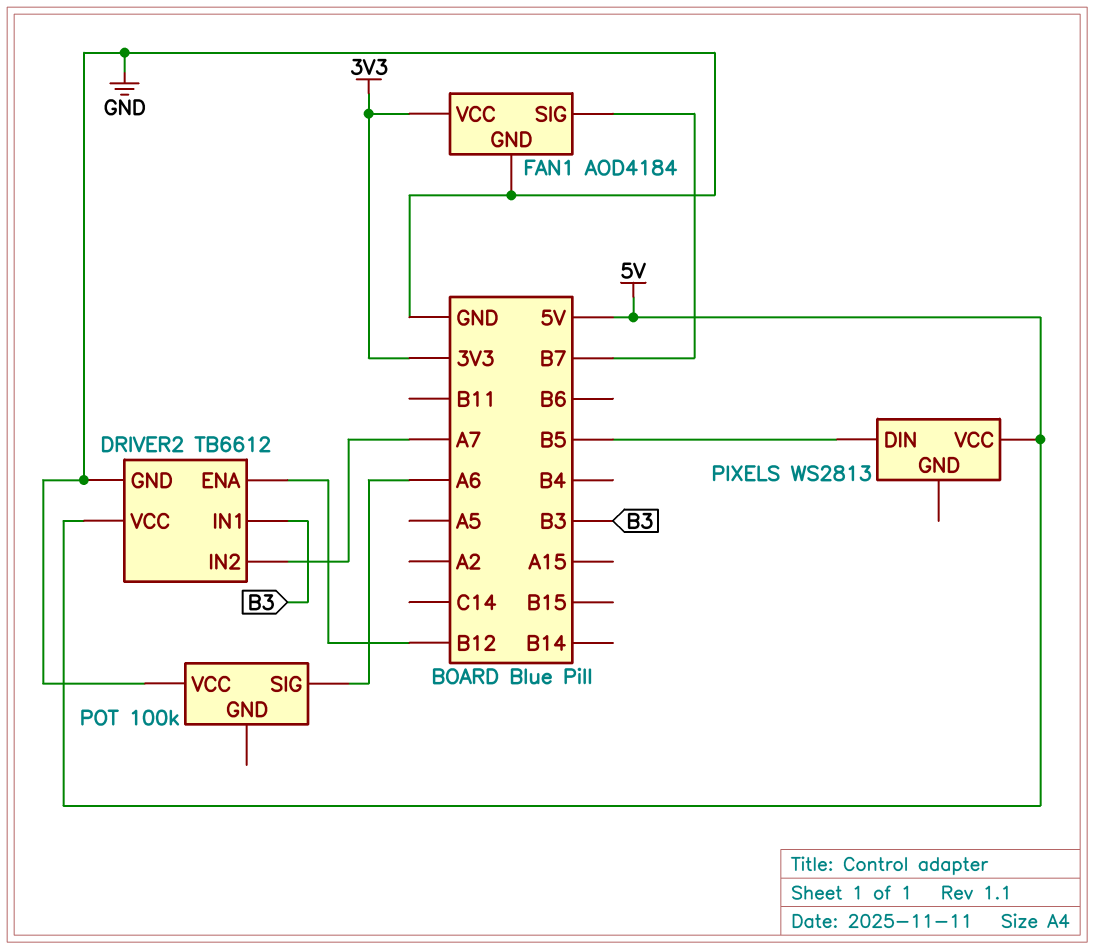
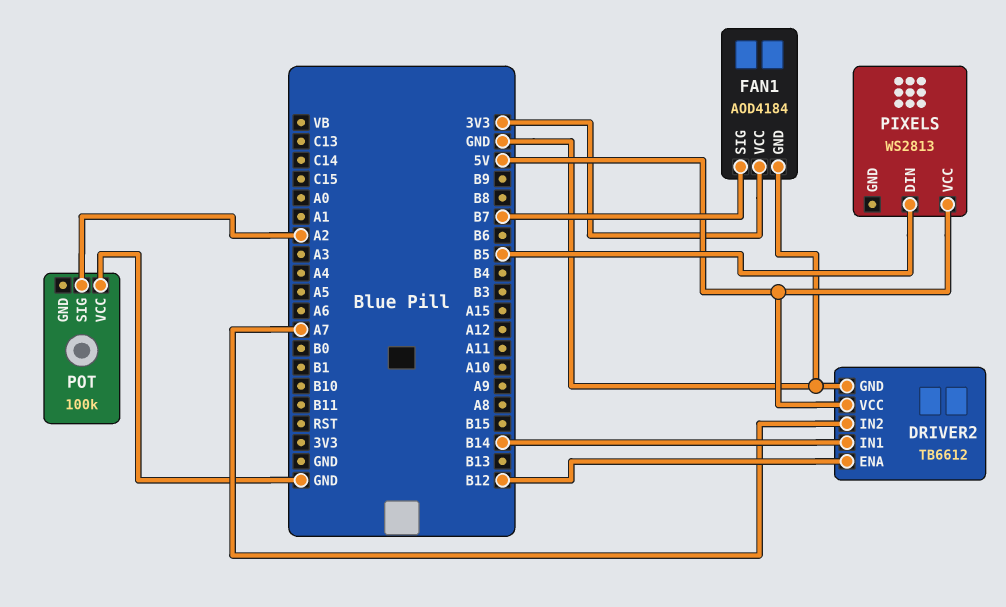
DRIVER2 pin IN1: B3 -> B14
POT pin SIG: A6 -> A2

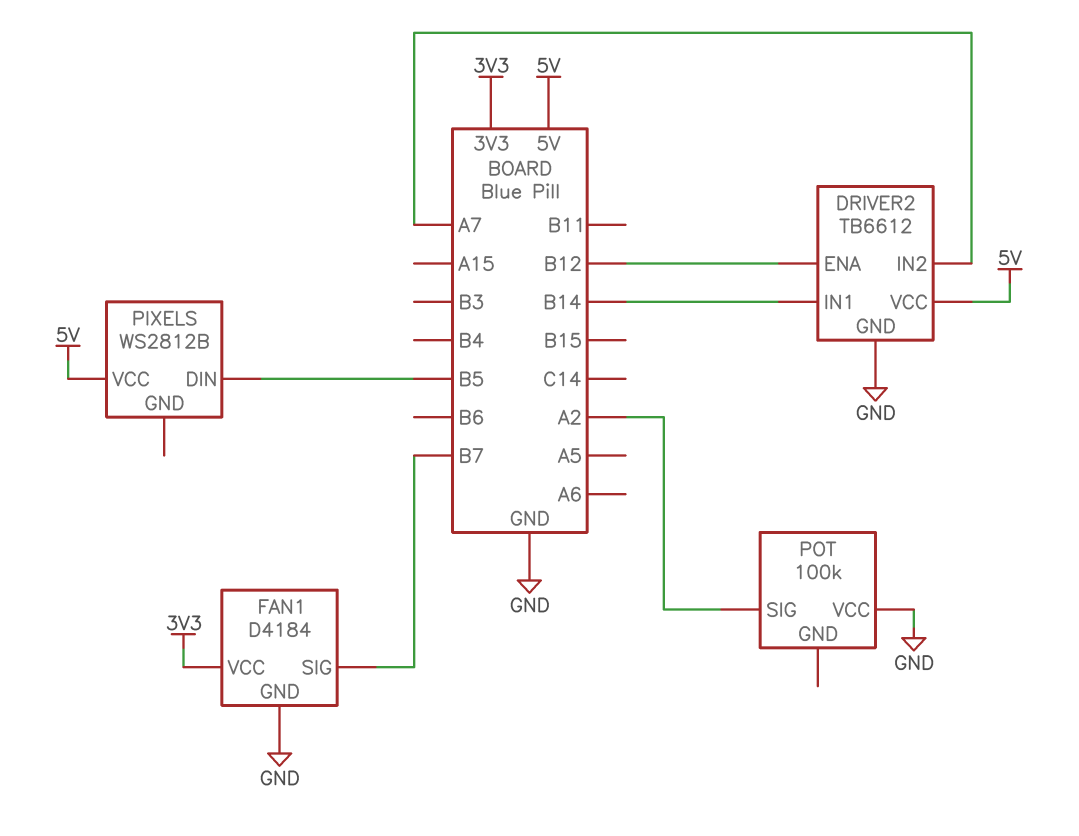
FAN1: AOD4184 -> D4184
PIXELS: WS2813 -> WS2812B

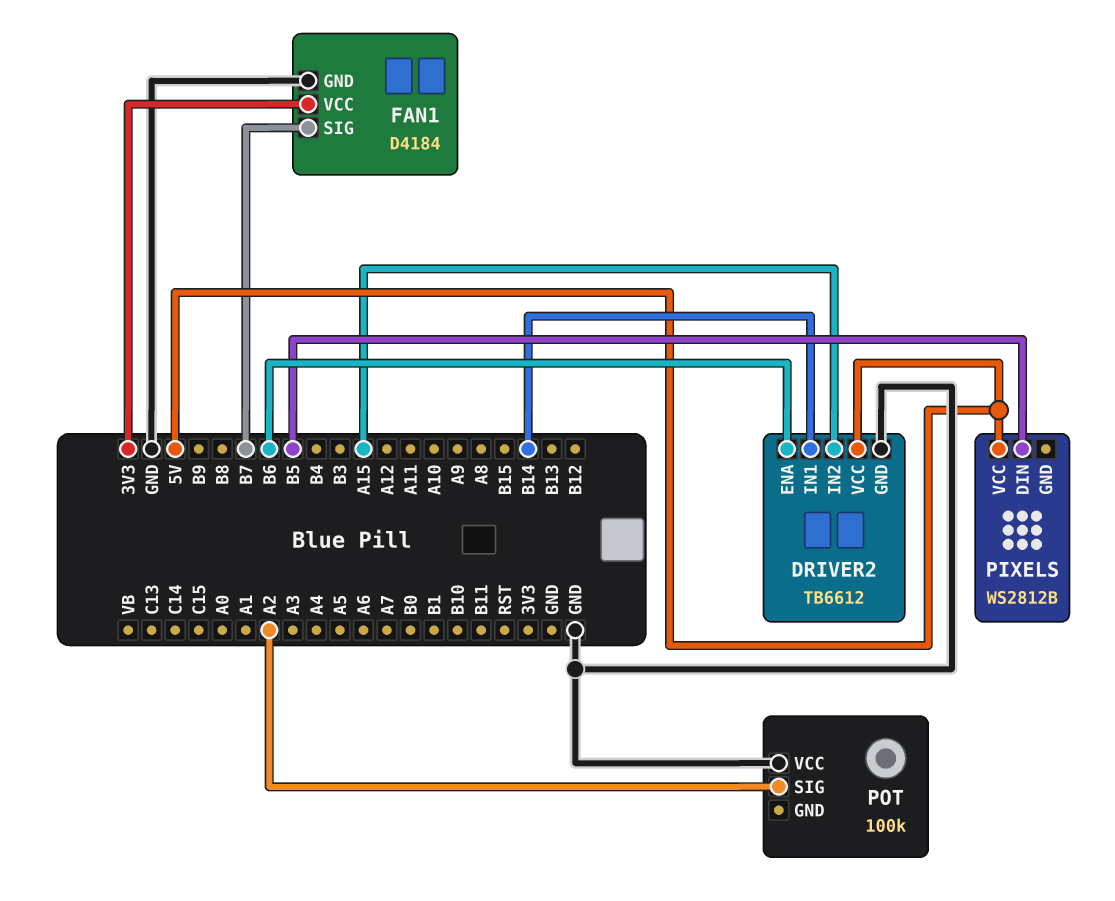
DRIVER2 pin ENA: B12 -> B6
DRIVER2 pin IN2: A7 -> A15

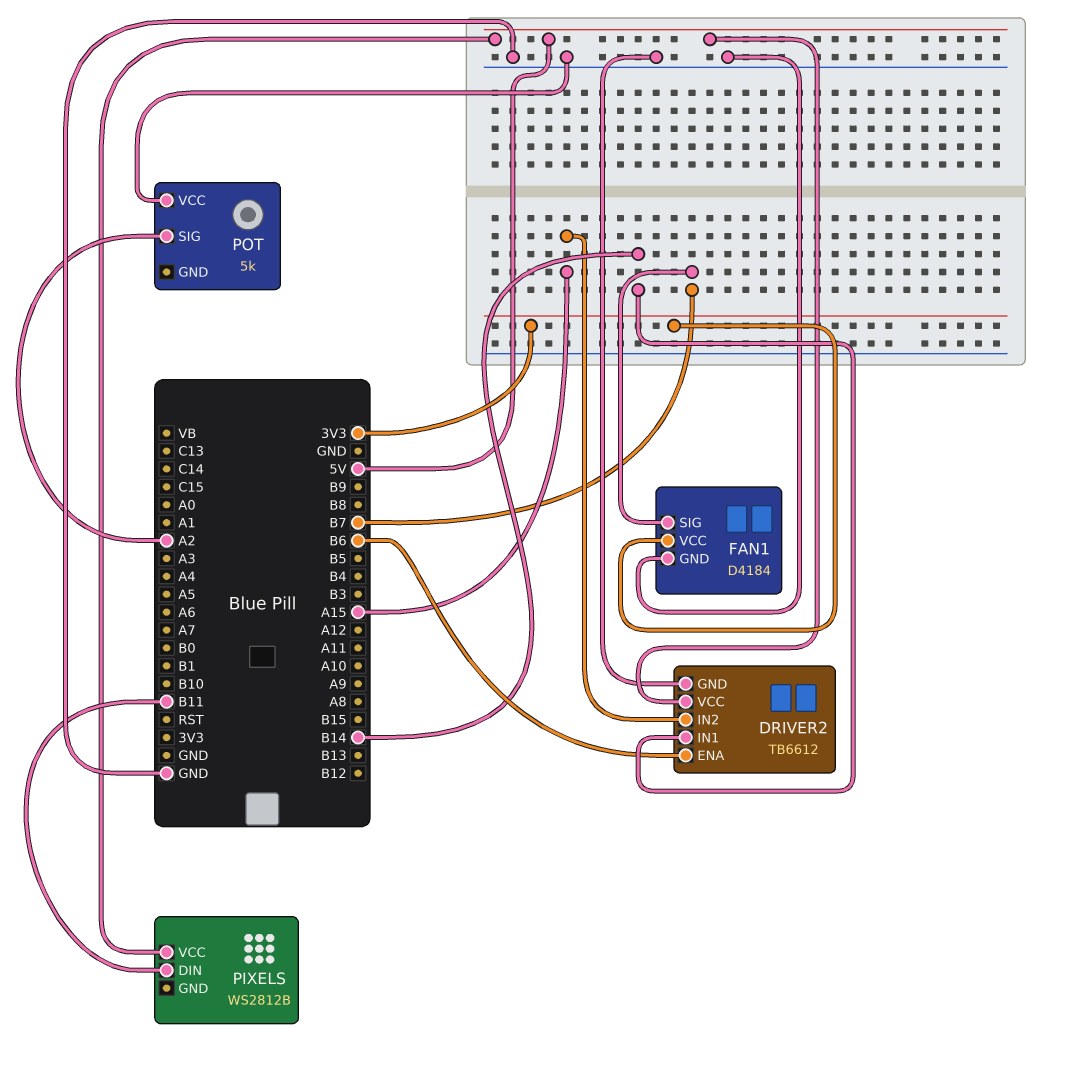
PIXELS pin DIN: B5 -> B11
POT: 100k -> 5k

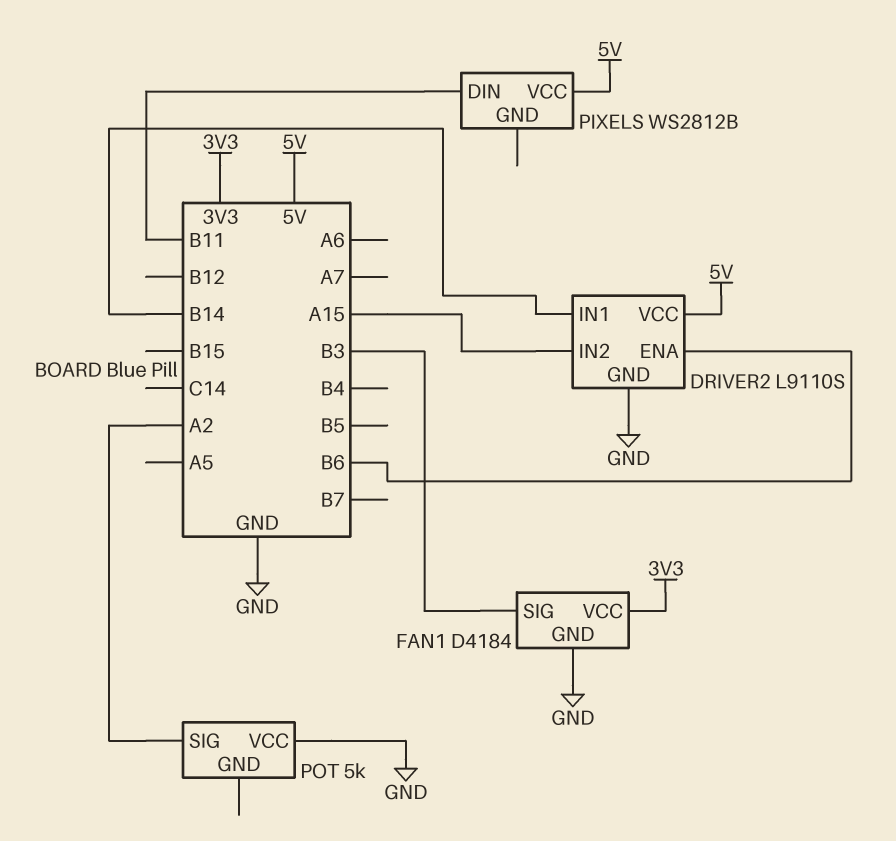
DRIVER2: TB6612 -> L9110S
FAN1 pin SIG: B7 -> B3

